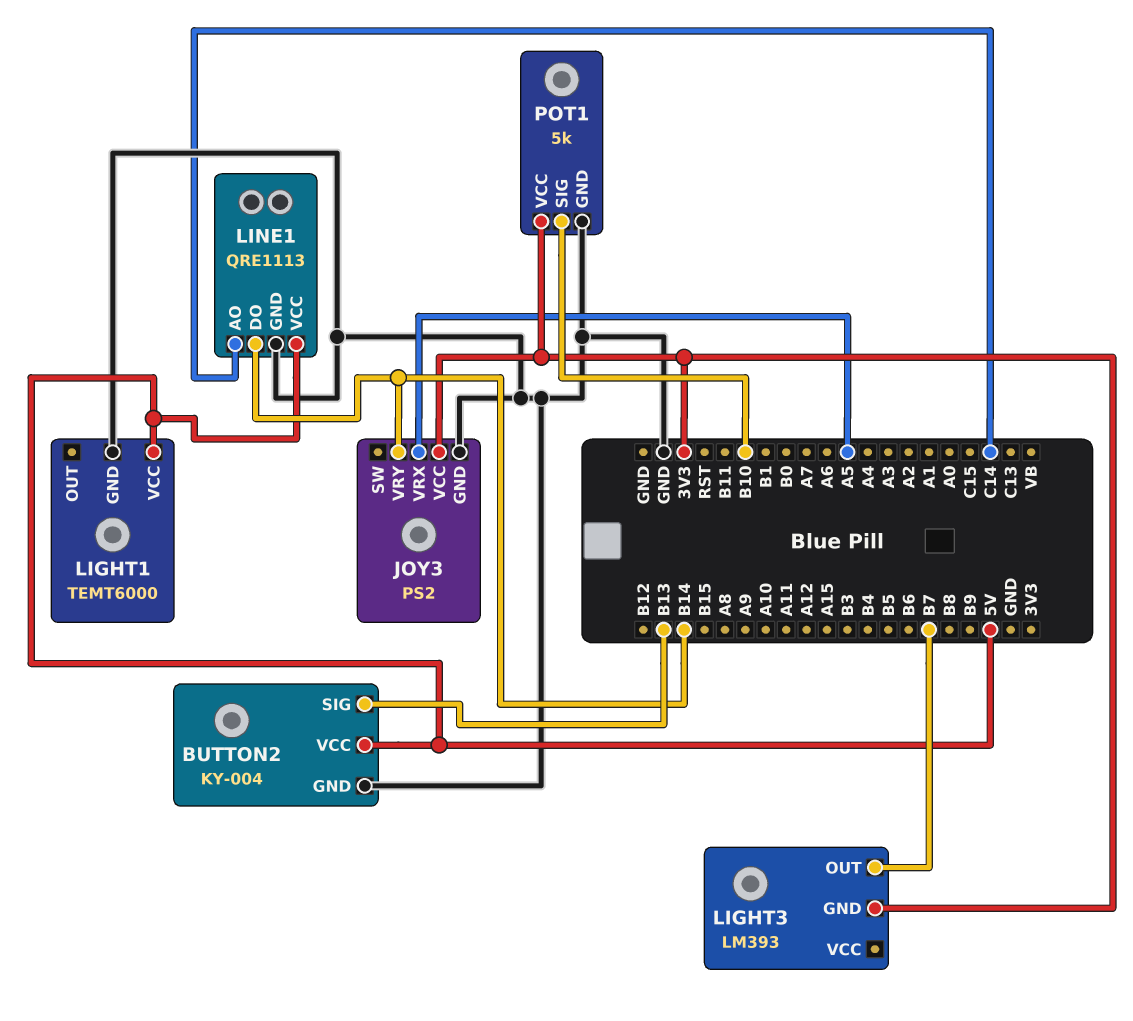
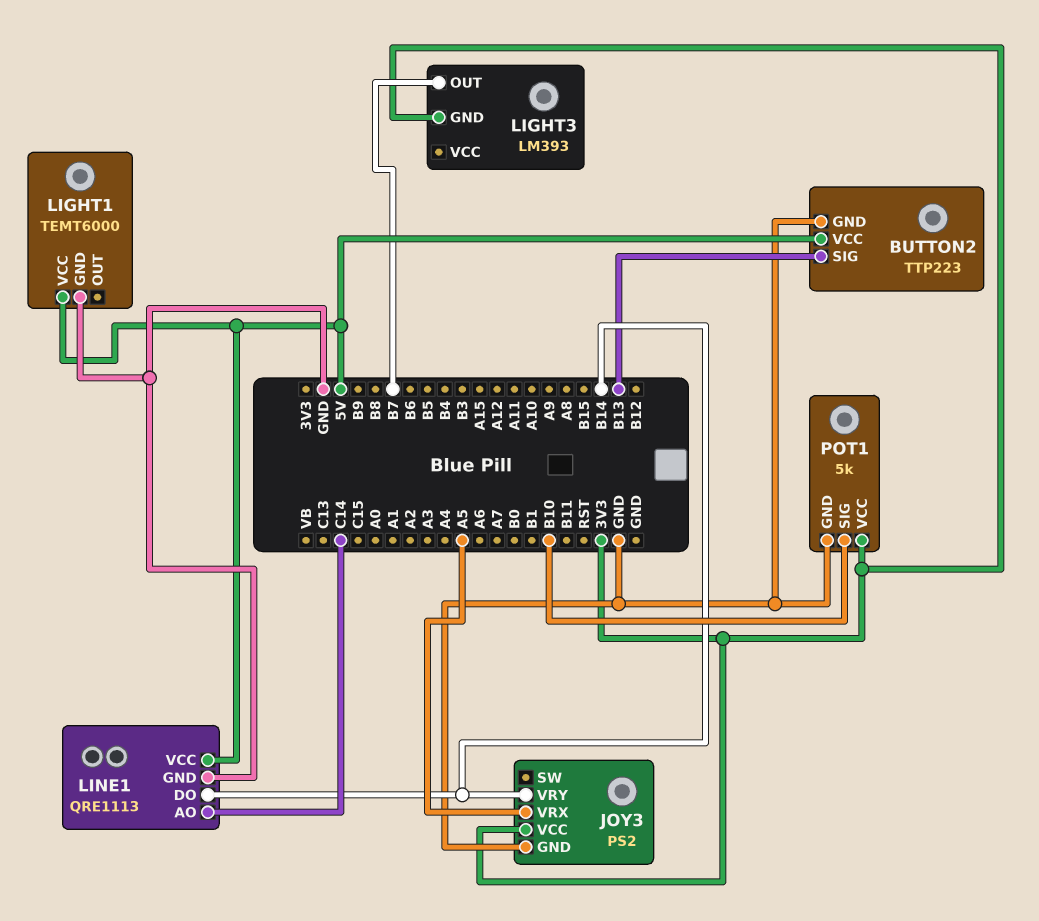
BUTTON2: KY-004 -> TTP223

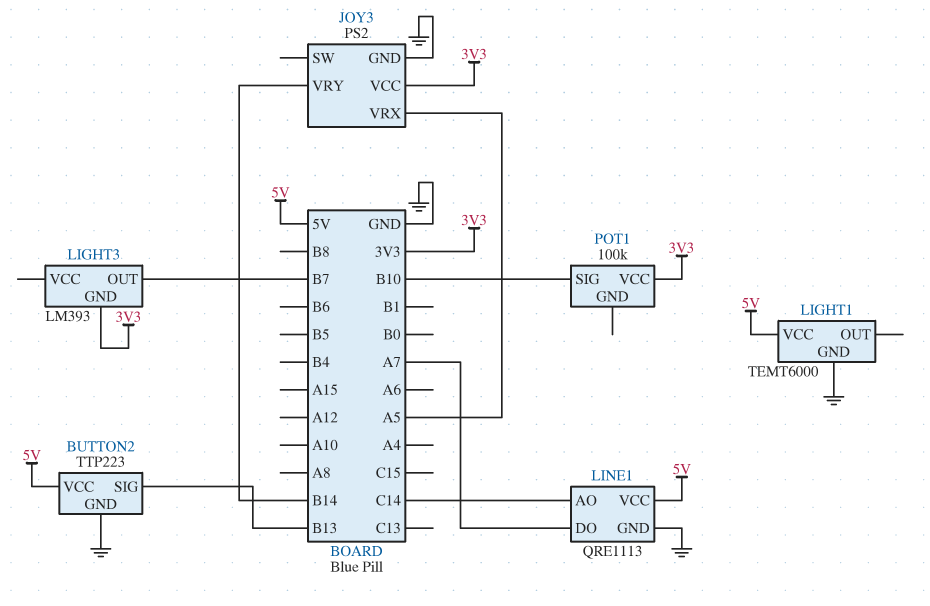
LINE1 pin DO: B14 -> A7
POT1: 5k -> 100k
POT1 pin GND: GND -> none

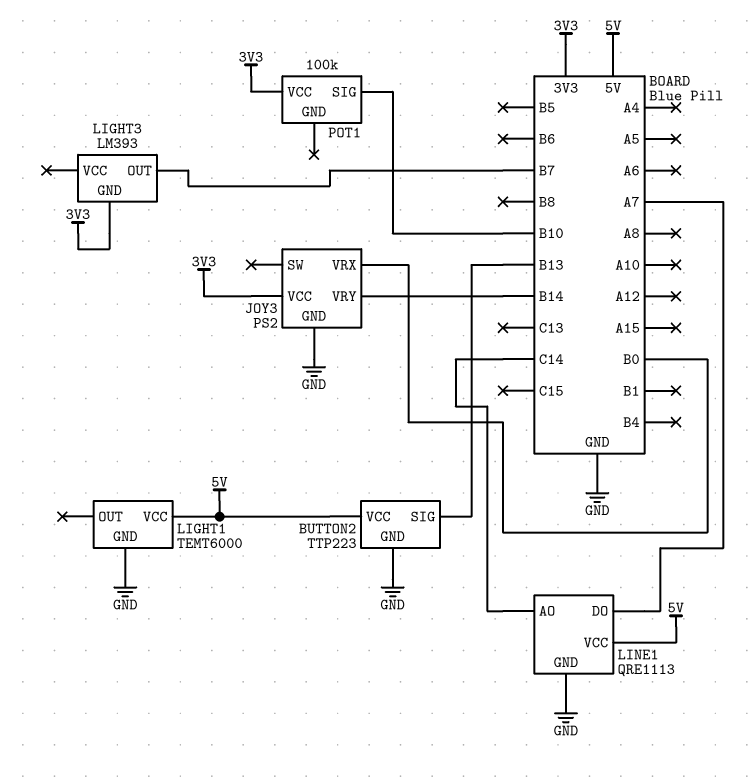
JOY3 pin VRX: A5 -> B0

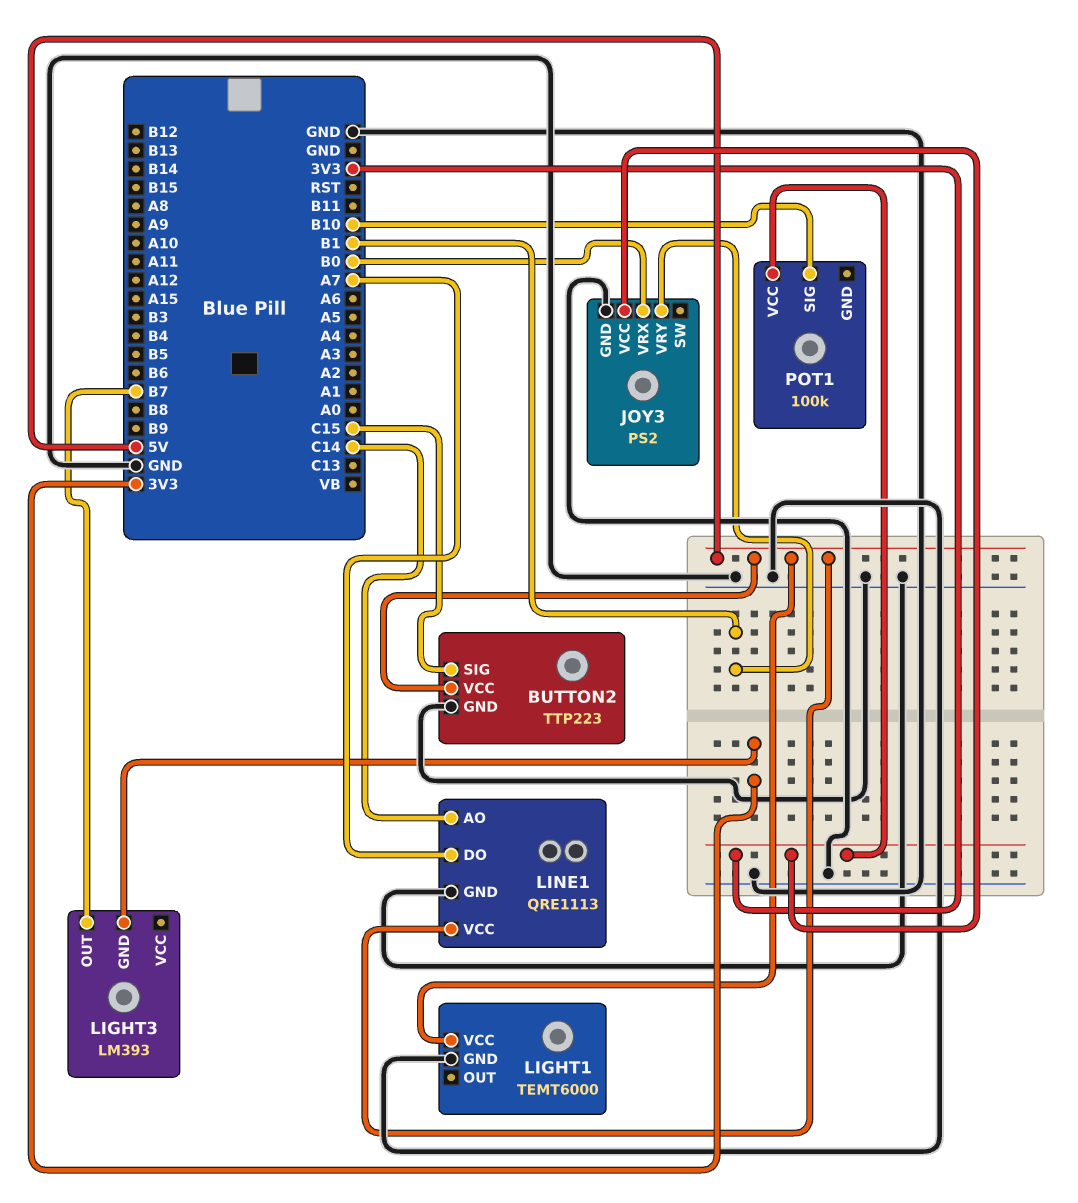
BUTTON2 pin SIG: B13 -> C15
JOY3 pin VRY: B14 -> B1

